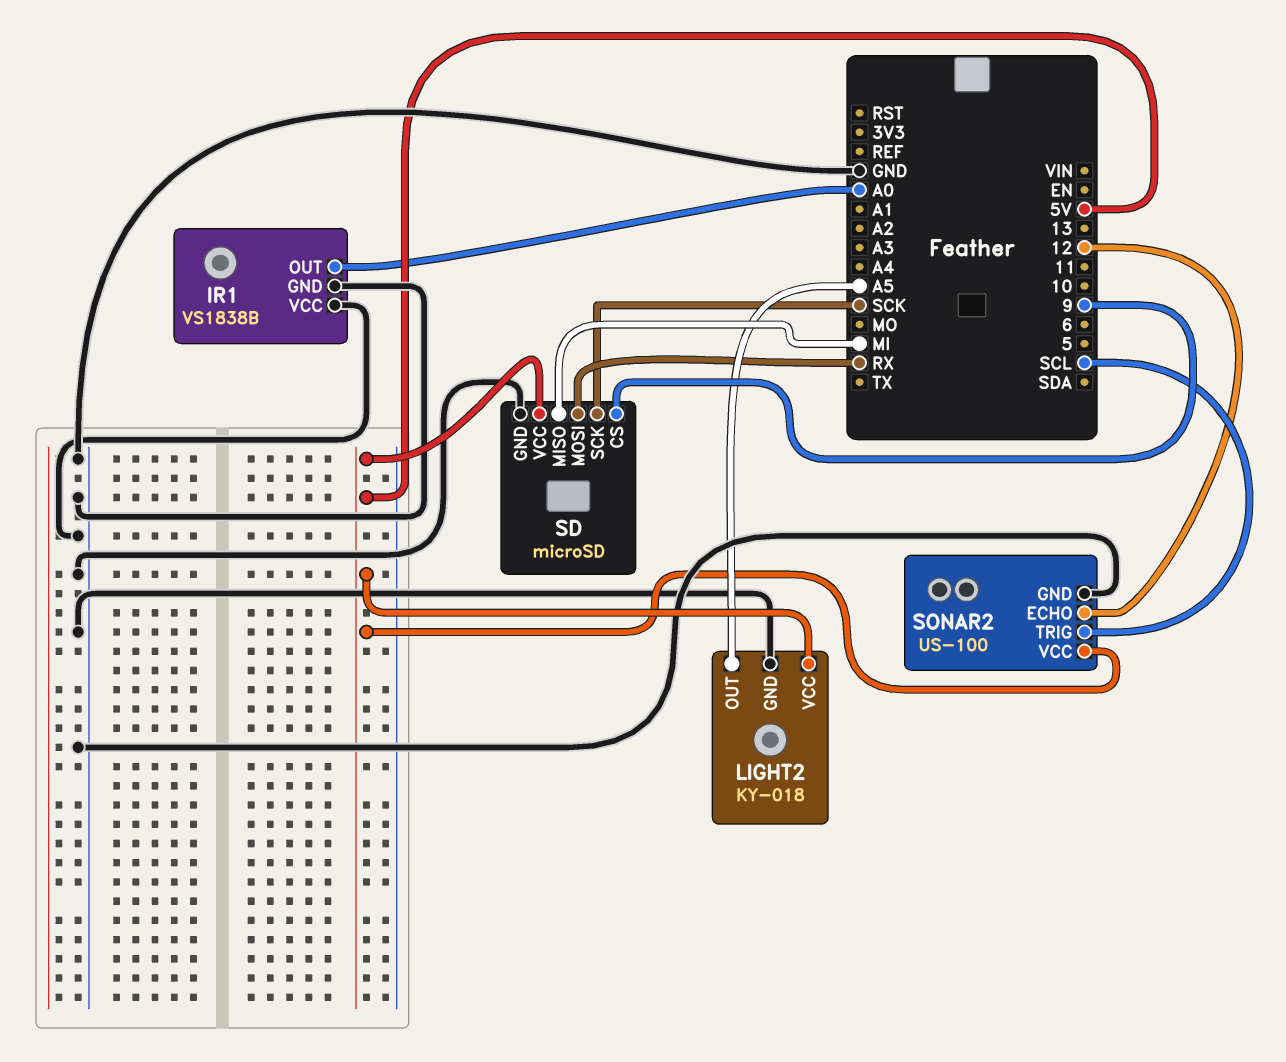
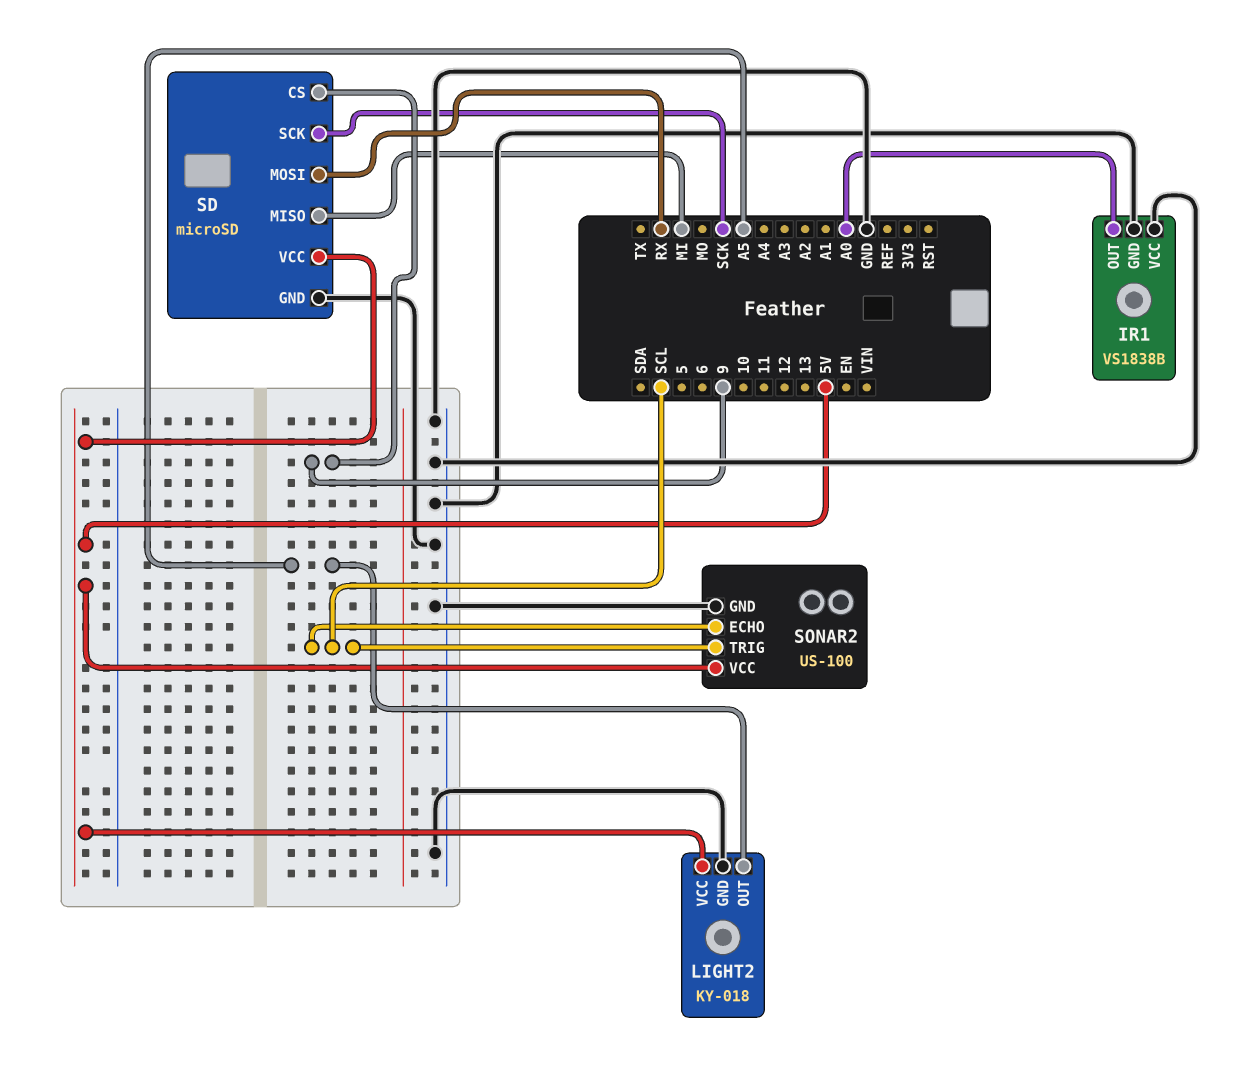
SONAR2 pin ECHO: 12 -> SCL

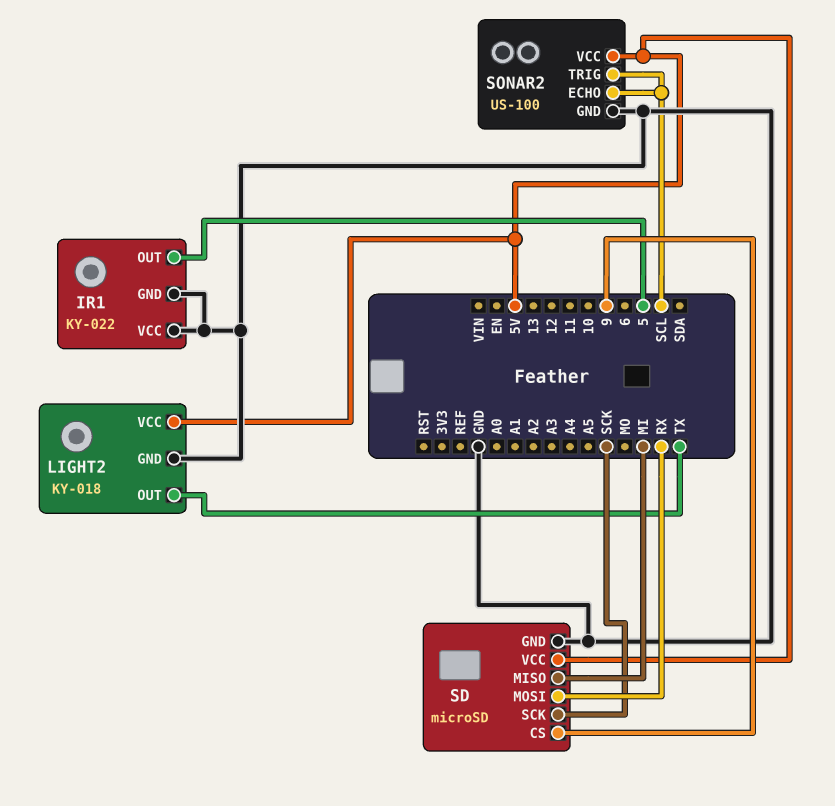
IR1: VS1838B -> KY-022
IR1 pin OUT: A0 -> 5
LIGHT2 pin OUT: A5 -> TX

